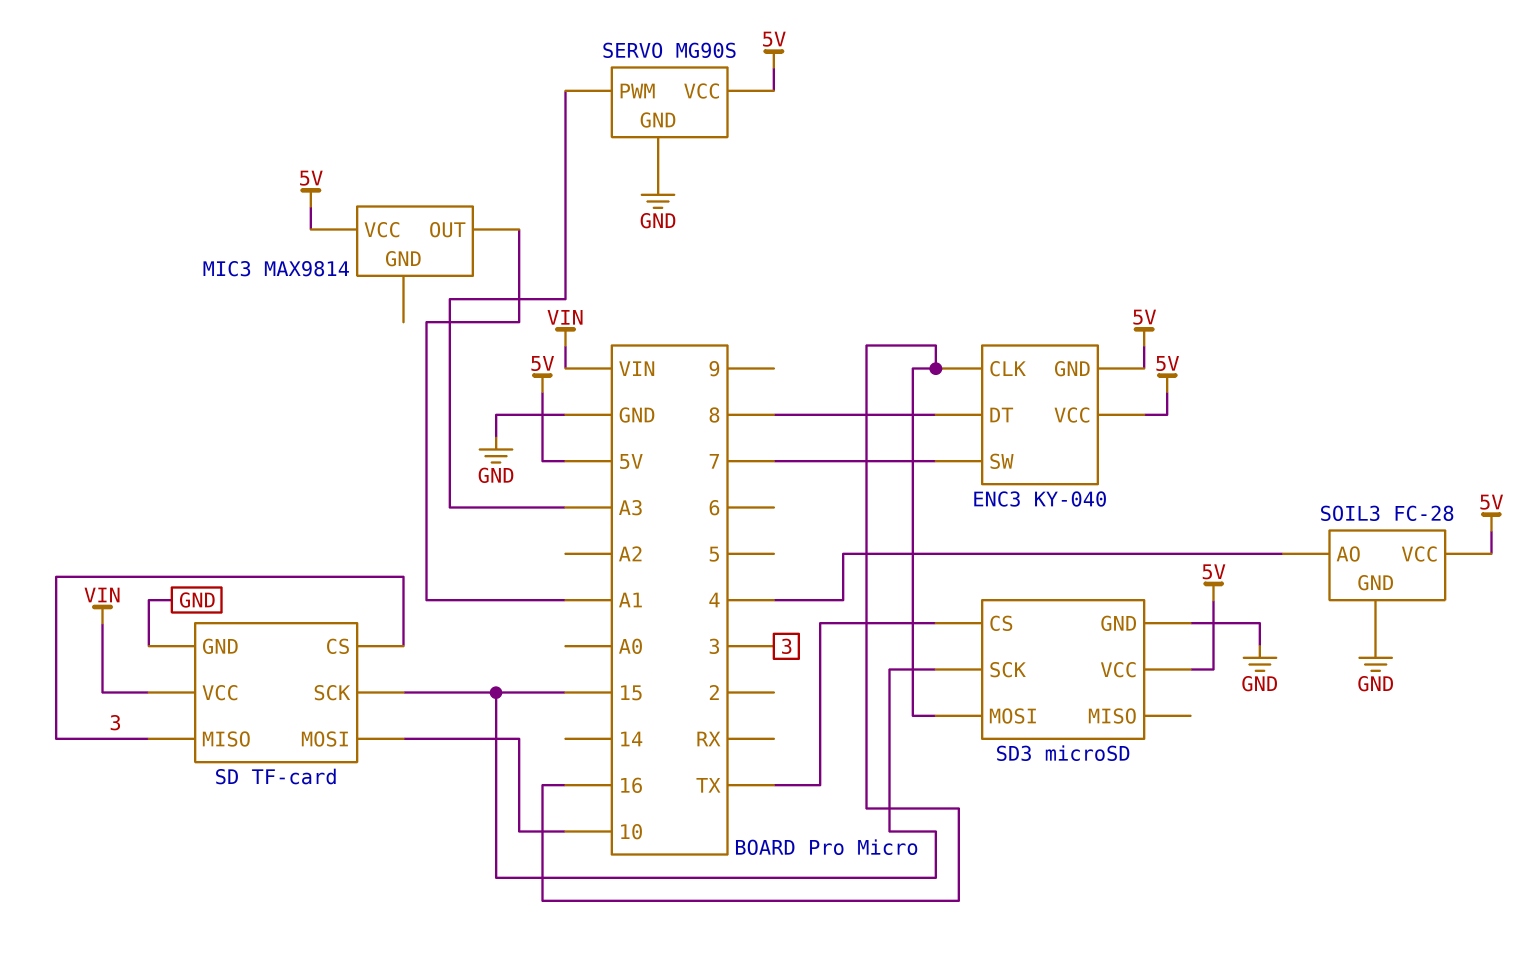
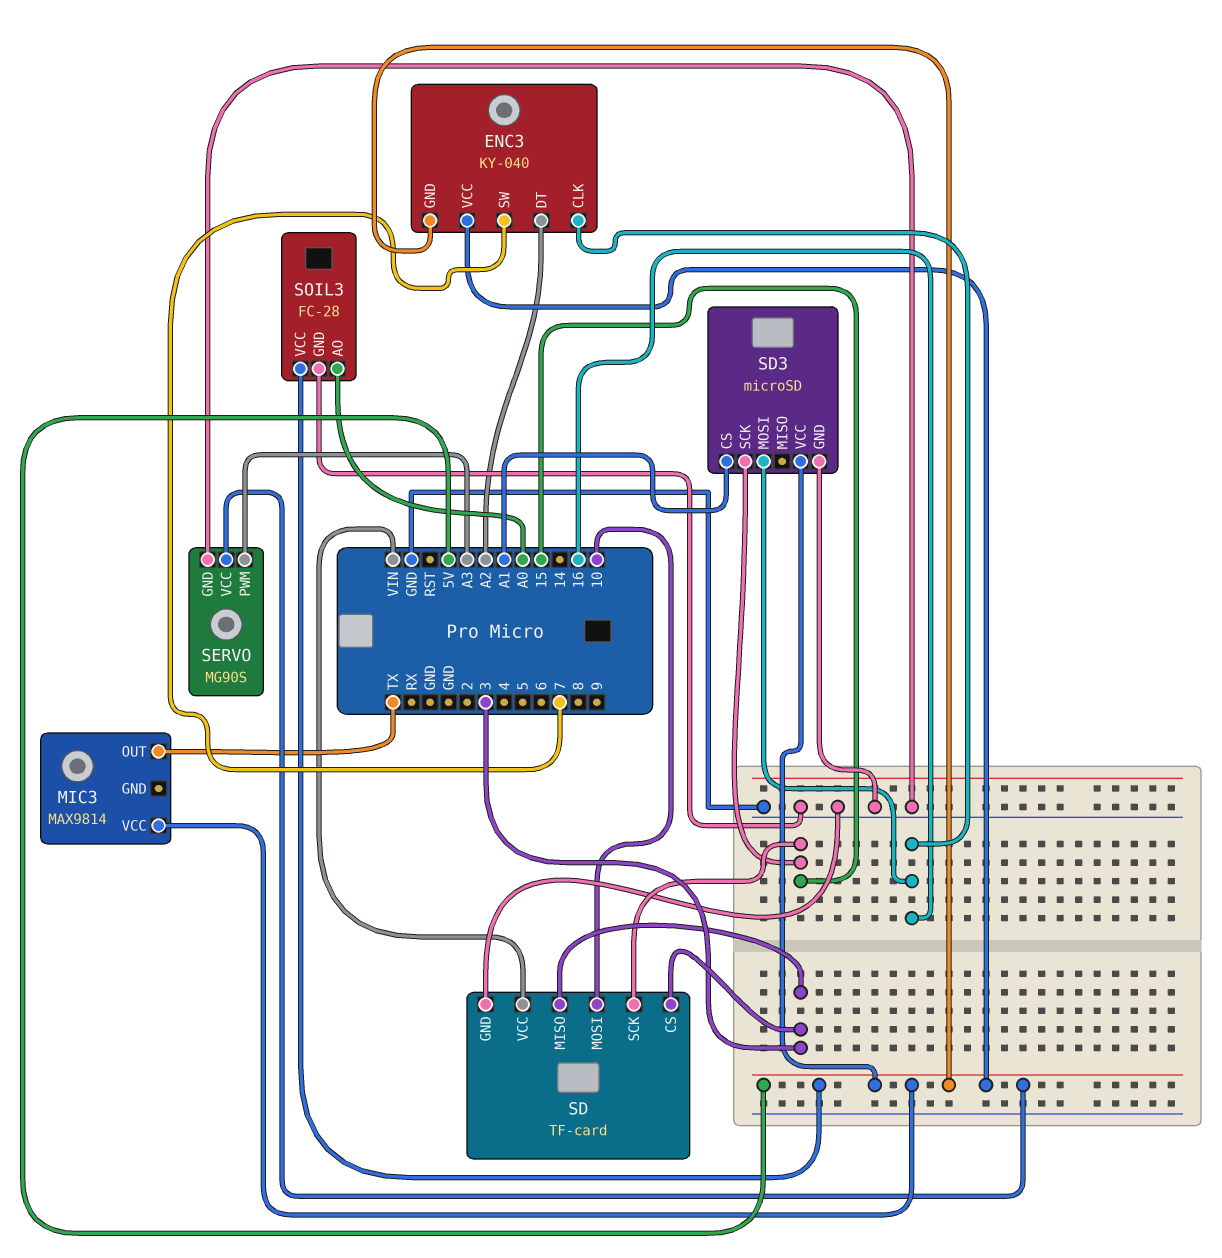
ENC3 pin DT: 8 -> A2
MIC3 pin OUT: A1 -> TX
SD3 pin CS: TX -> A1
SOIL3 pin AO: 4 -> A0

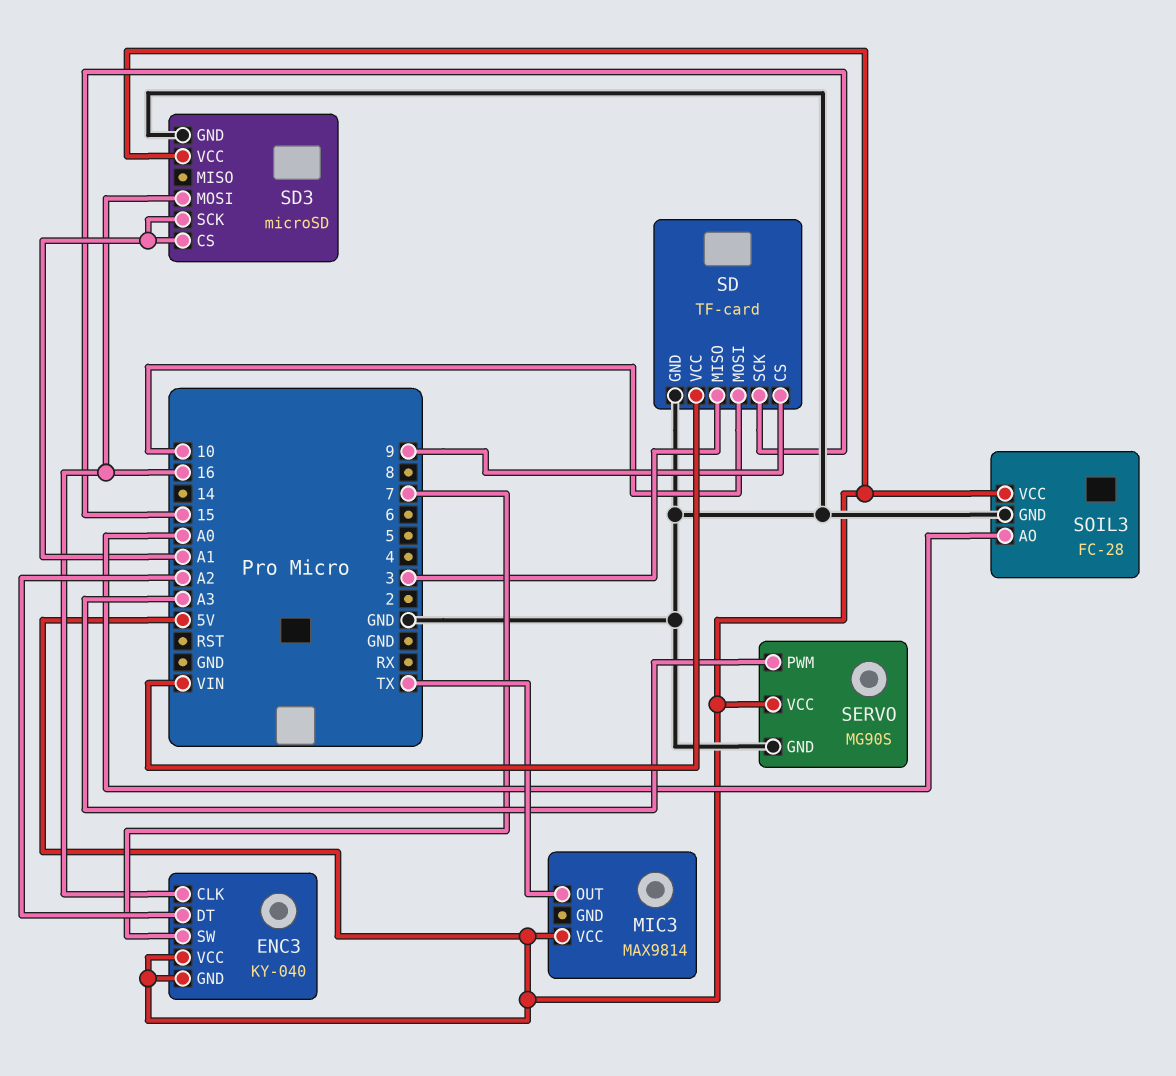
SD pin CS: 3 -> 9
SD3 pin SCK: 15 -> A1

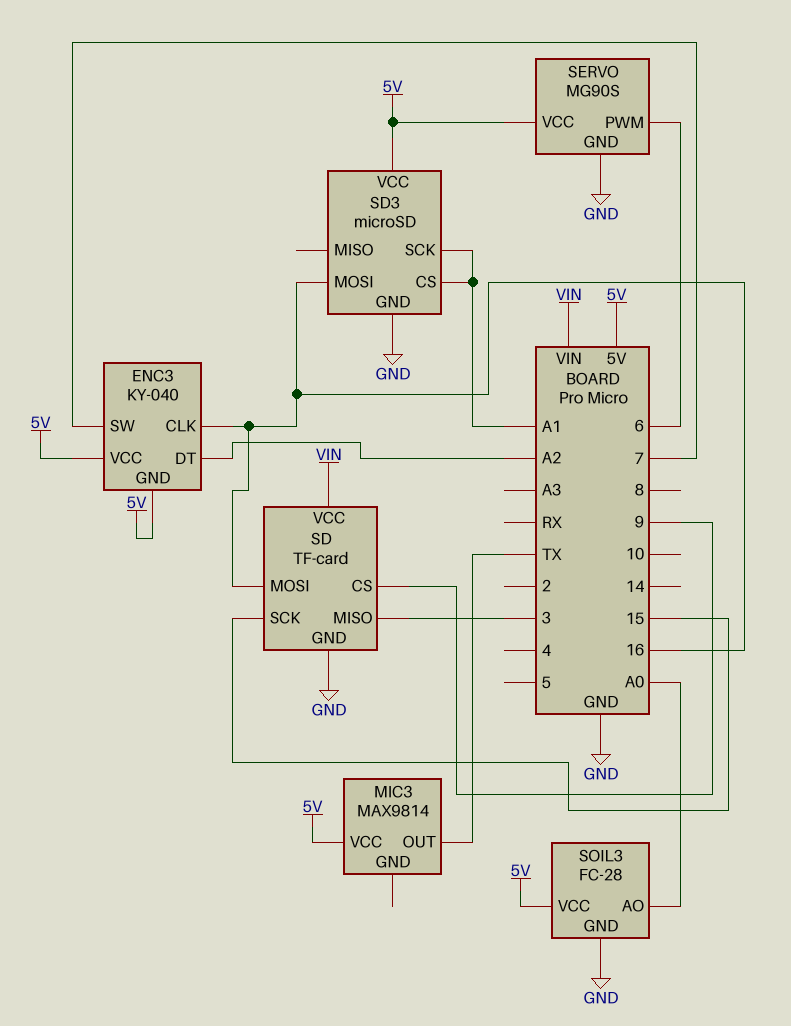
SD pin MOSI: 10 -> 16
SERVO pin PWM: A3 -> 6

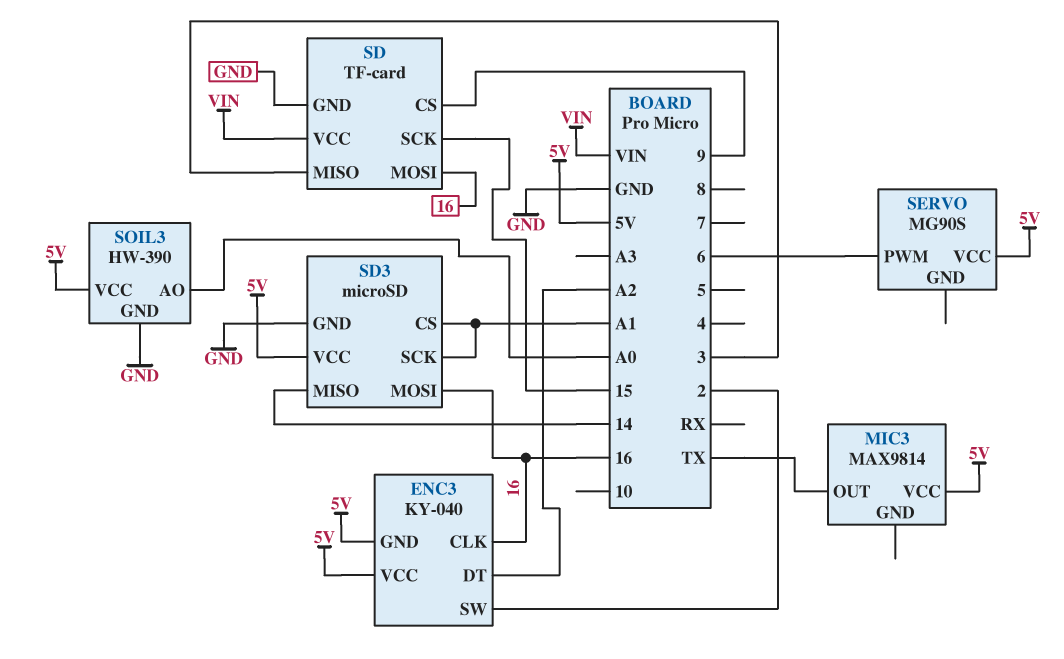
ENC3 pin SW: 7 -> 2
SD3 pin MISO: none -> 14
SERVO pin GND: GND -> none
SOIL3: FC-28 -> HW-390

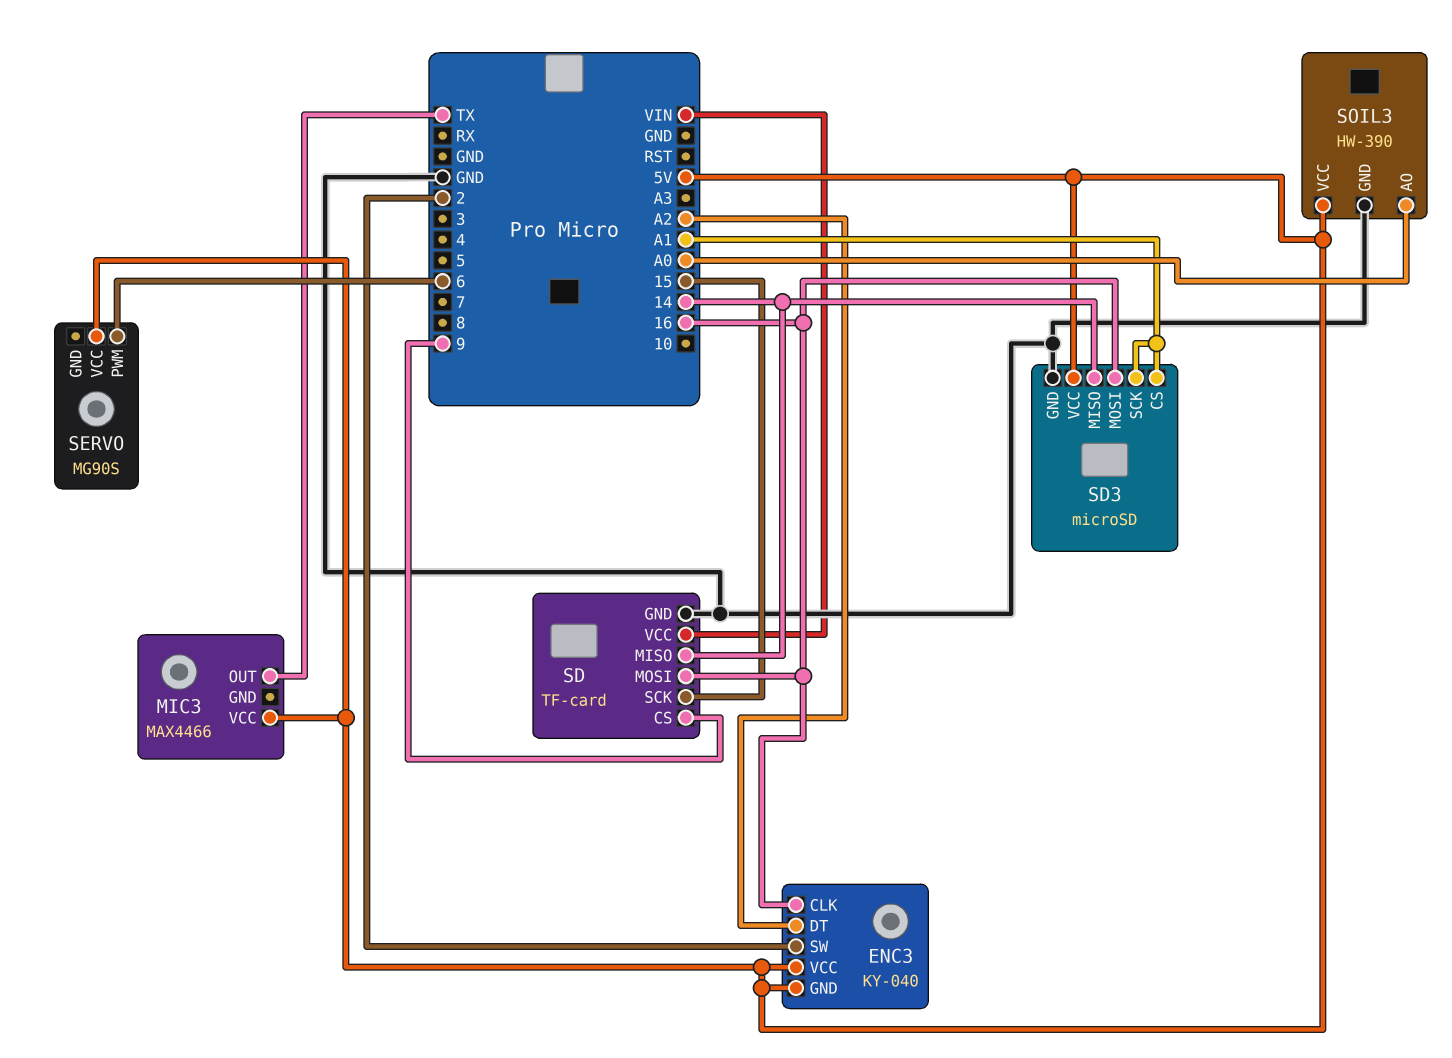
MIC3: MAX9814 -> MAX4466
SD pin MISO: 3 -> 14

